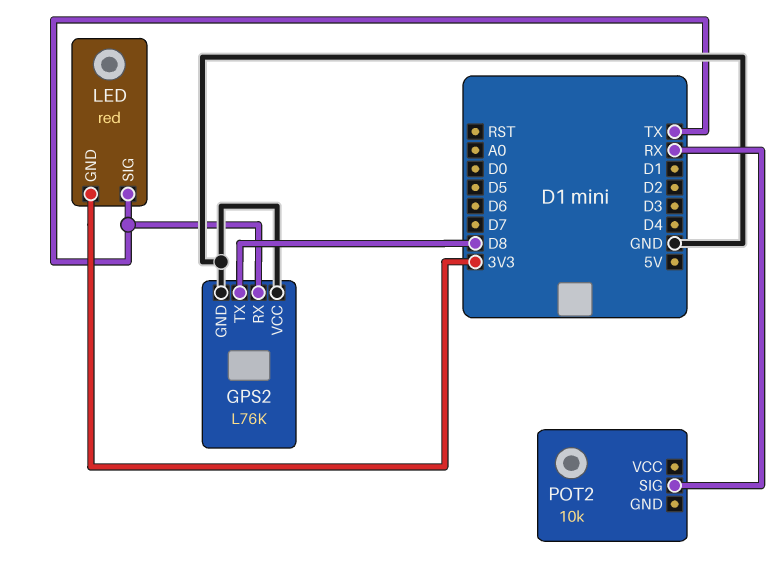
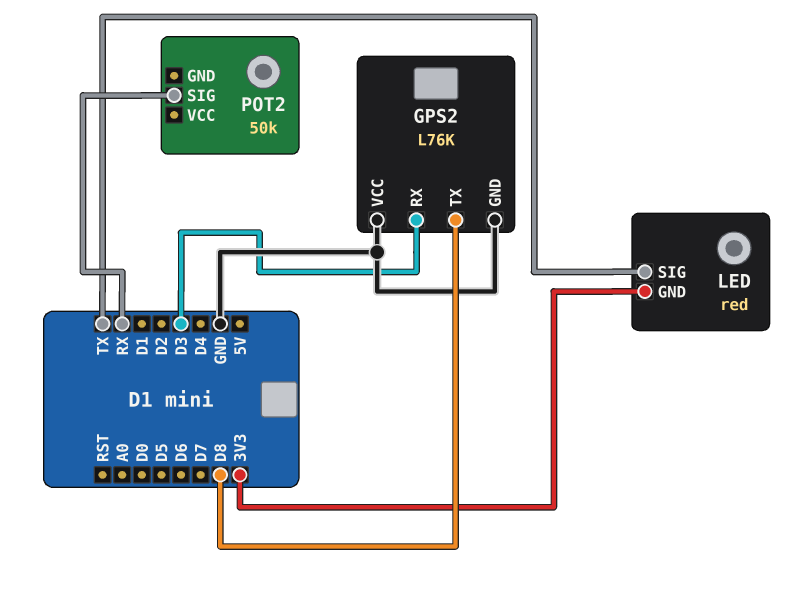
GPS2 pin RX: TX -> D3
POT2: 10k -> 50k

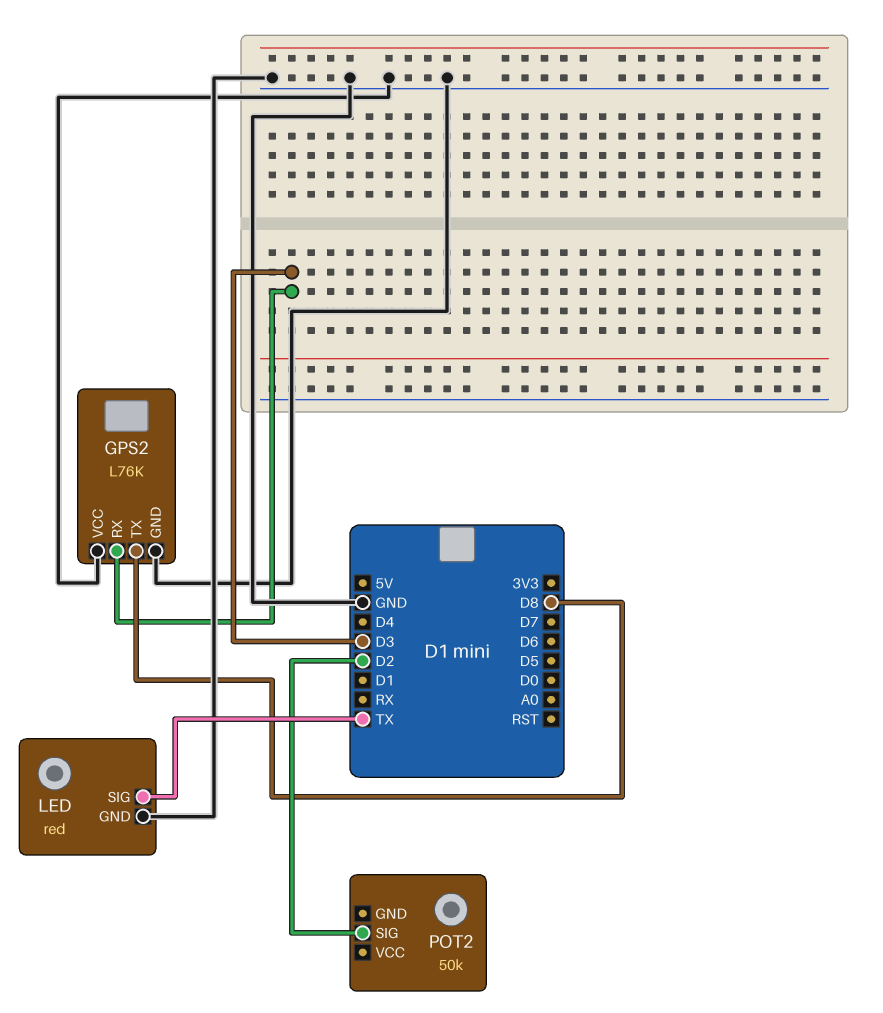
LED pin GND: 3V3 -> GND
POT2 pin SIG: RX -> D2

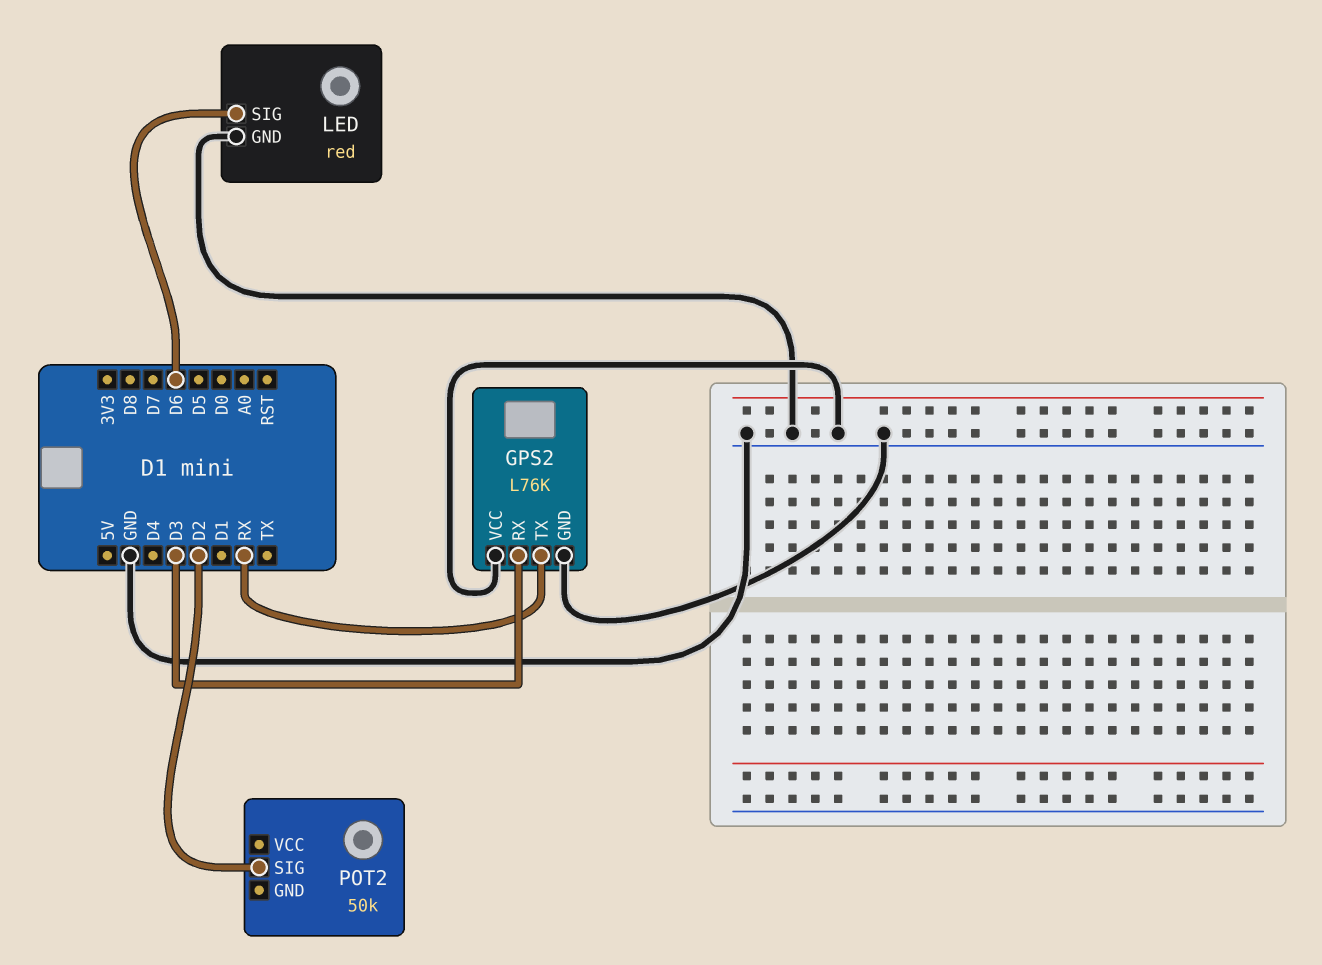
GPS2 pin TX: D8 -> RX
LED pin SIG: TX -> D6

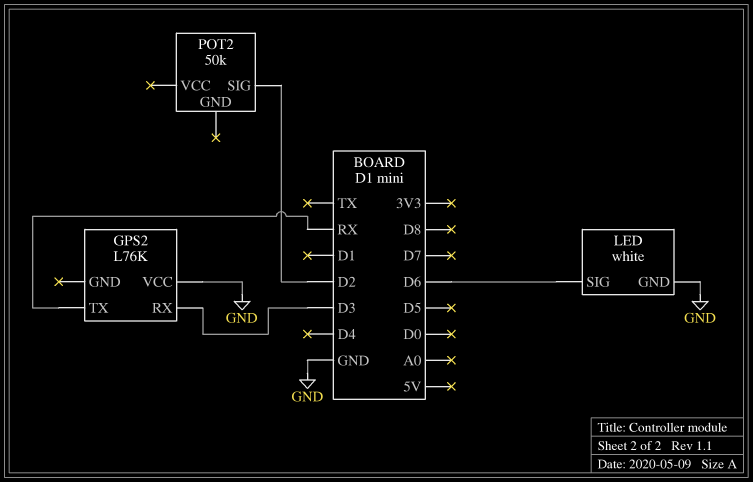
GPS2 pin GND: GND -> none
LED: red -> white

